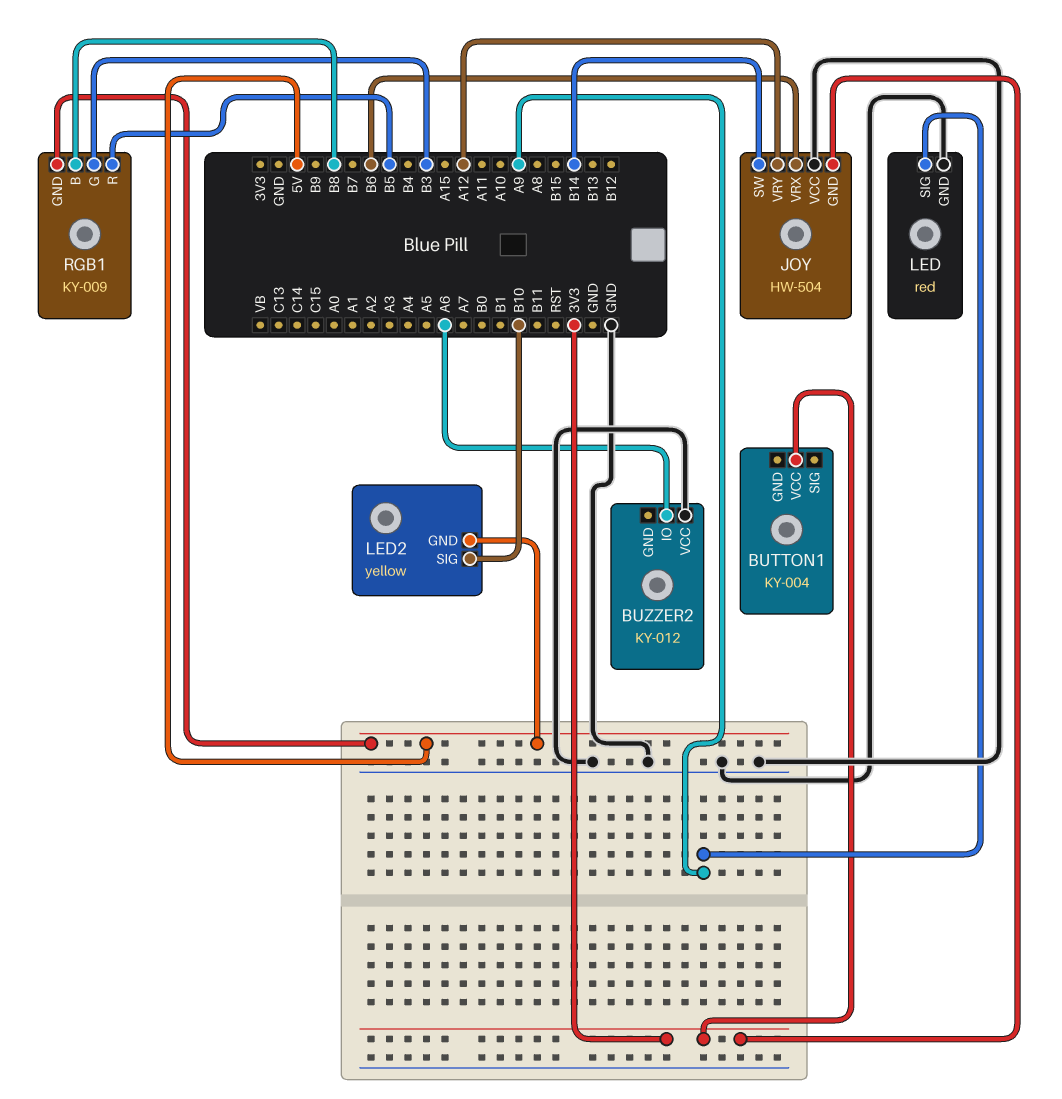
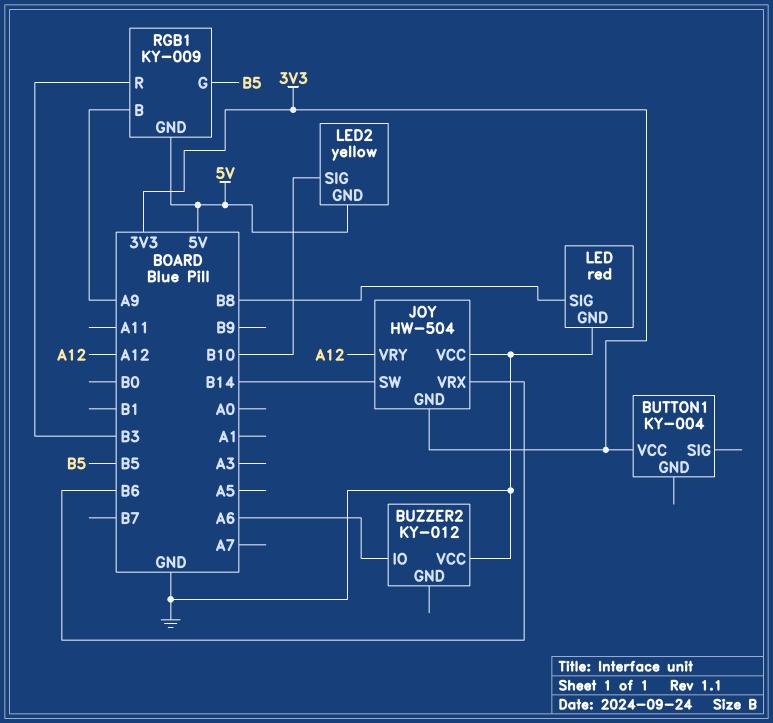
LED pin SIG: A9 -> B8
RGB1 pin B: B8 -> A9
RGB1 pin G: B3 -> B5
RGB1 pin R: B5 -> B3

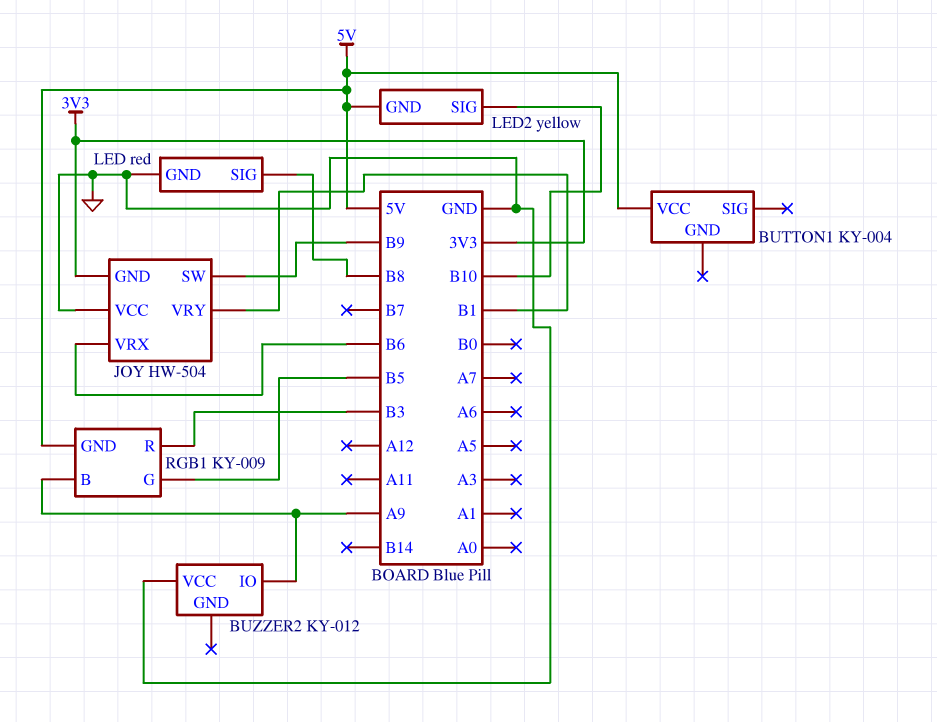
BUTTON1 pin VCC: 3V3 -> 5V
BUZZER2 pin IO: A6 -> A9
JOY pin SW: B14 -> B9
JOY pin VRY: A12 -> B1

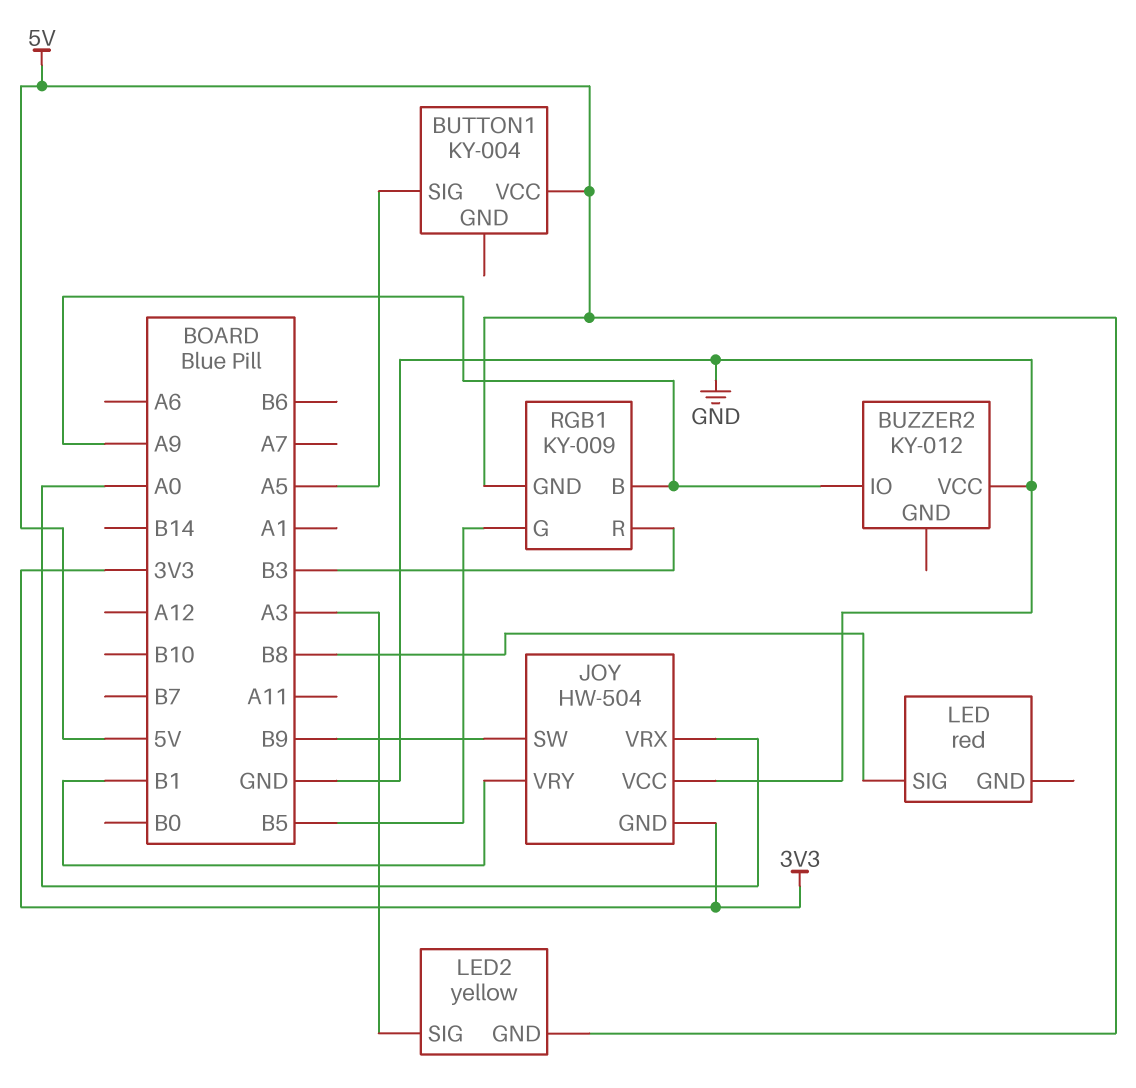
BUTTON1 pin SIG: none -> A5
JOY pin VRX: B6 -> A0
LED pin GND: GND -> none
LED2 pin SIG: B10 -> A3

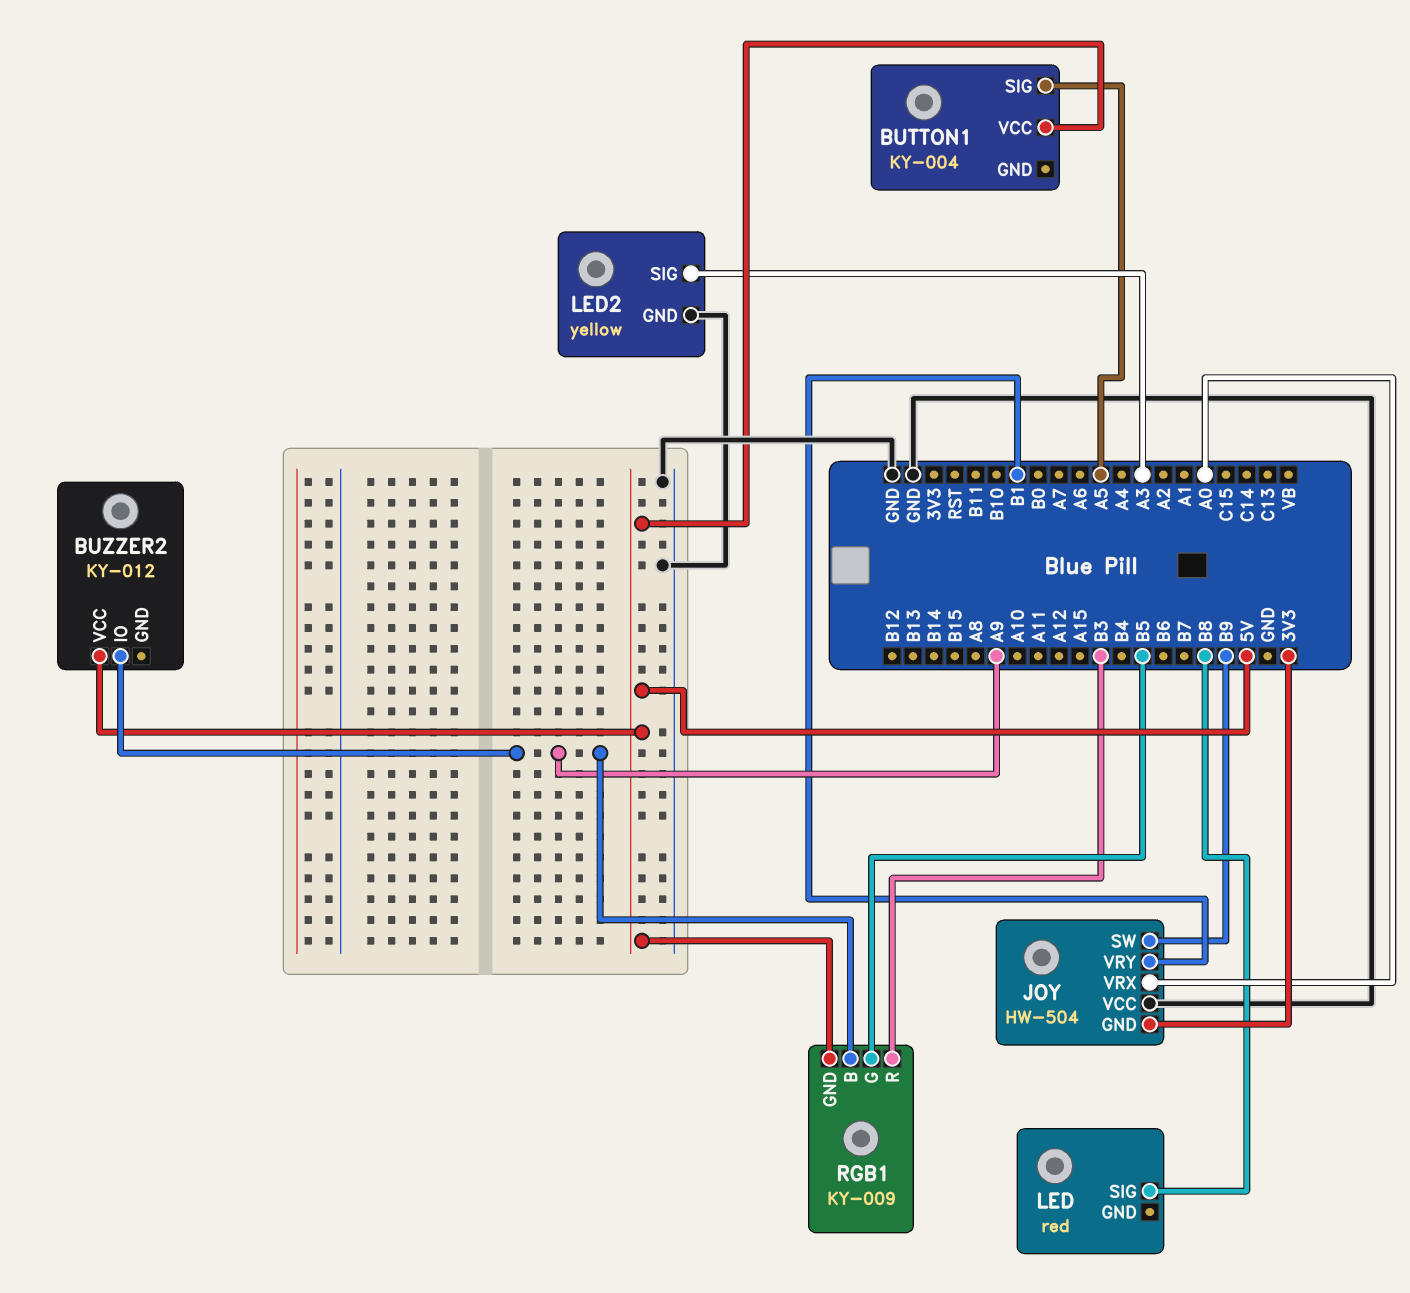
BUZZER2 pin VCC: GND -> 5V
LED2 pin GND: 5V -> GND

